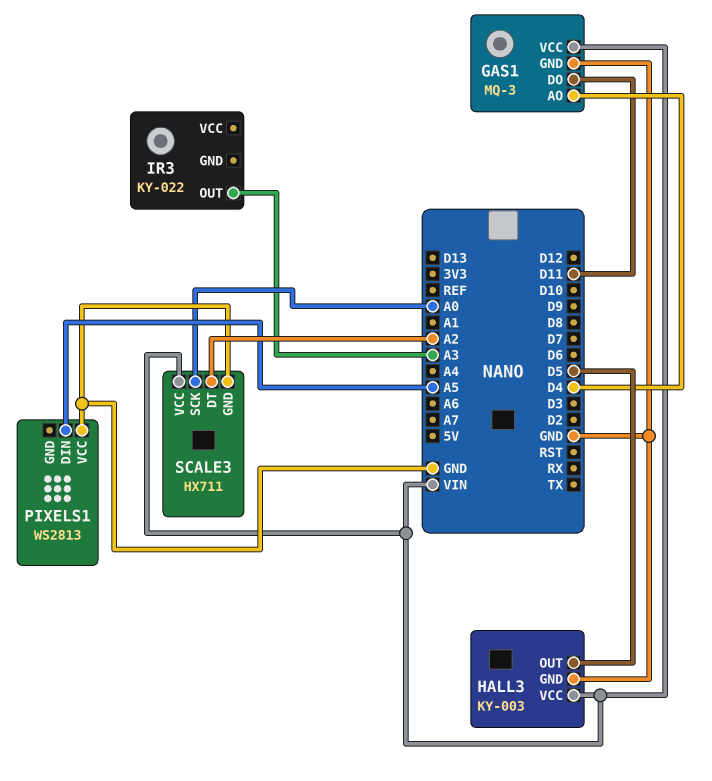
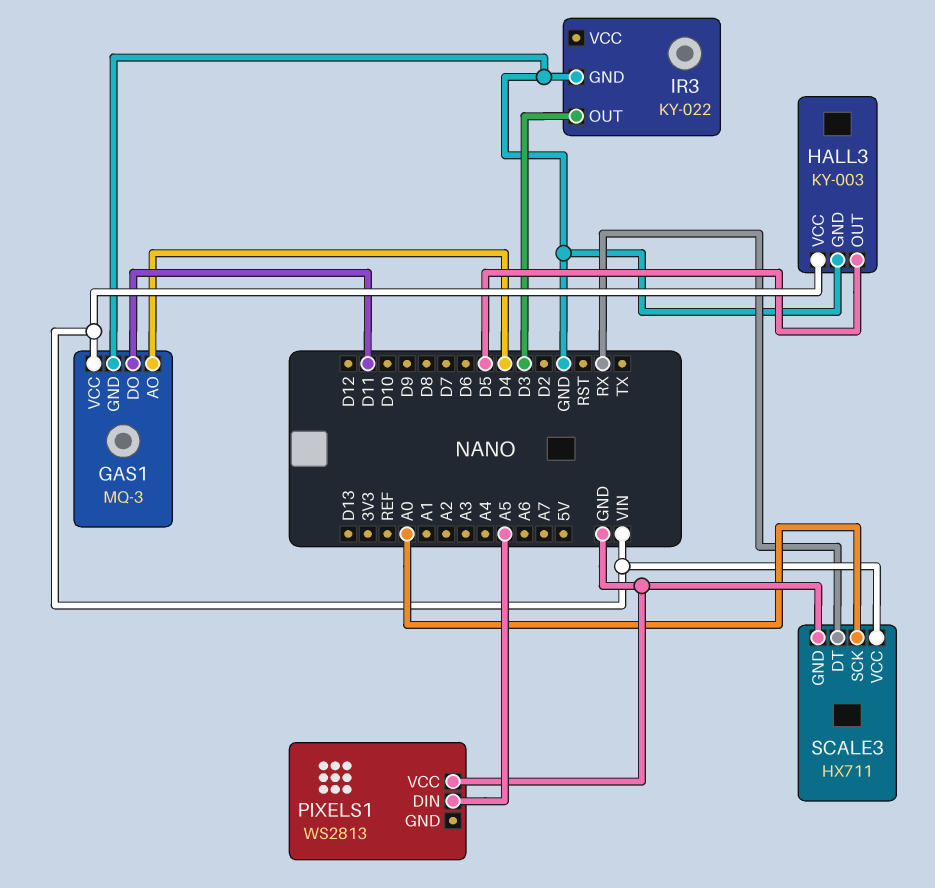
IR3 pin GND: none -> GND
IR3 pin OUT: A3 -> D3
SCALE3 pin DT: A2 -> RX

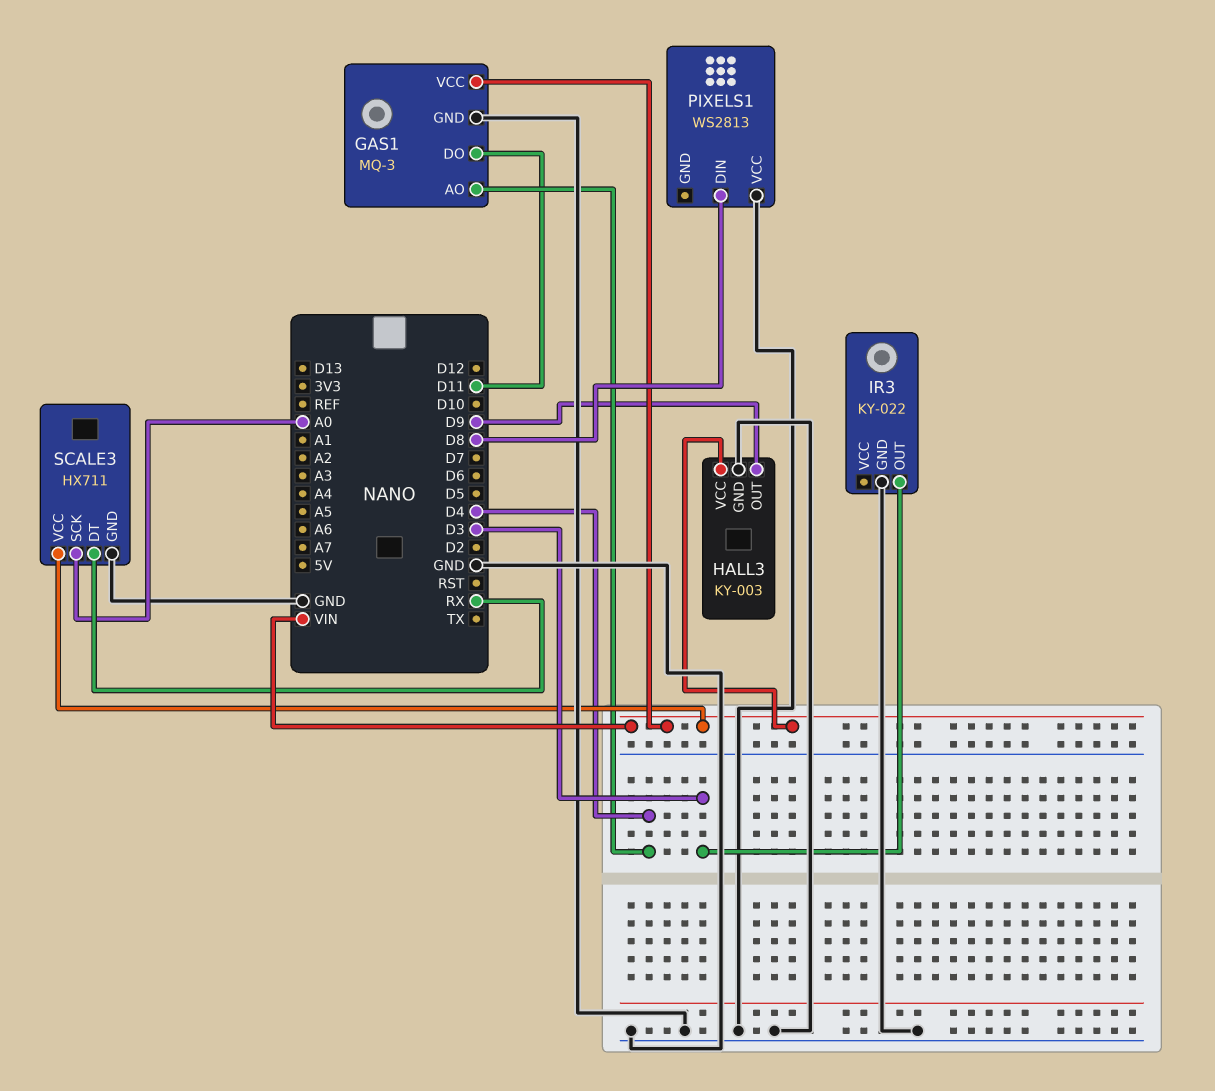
HALL3 pin OUT: D5 -> D9
PIXELS1 pin DIN: A5 -> D8

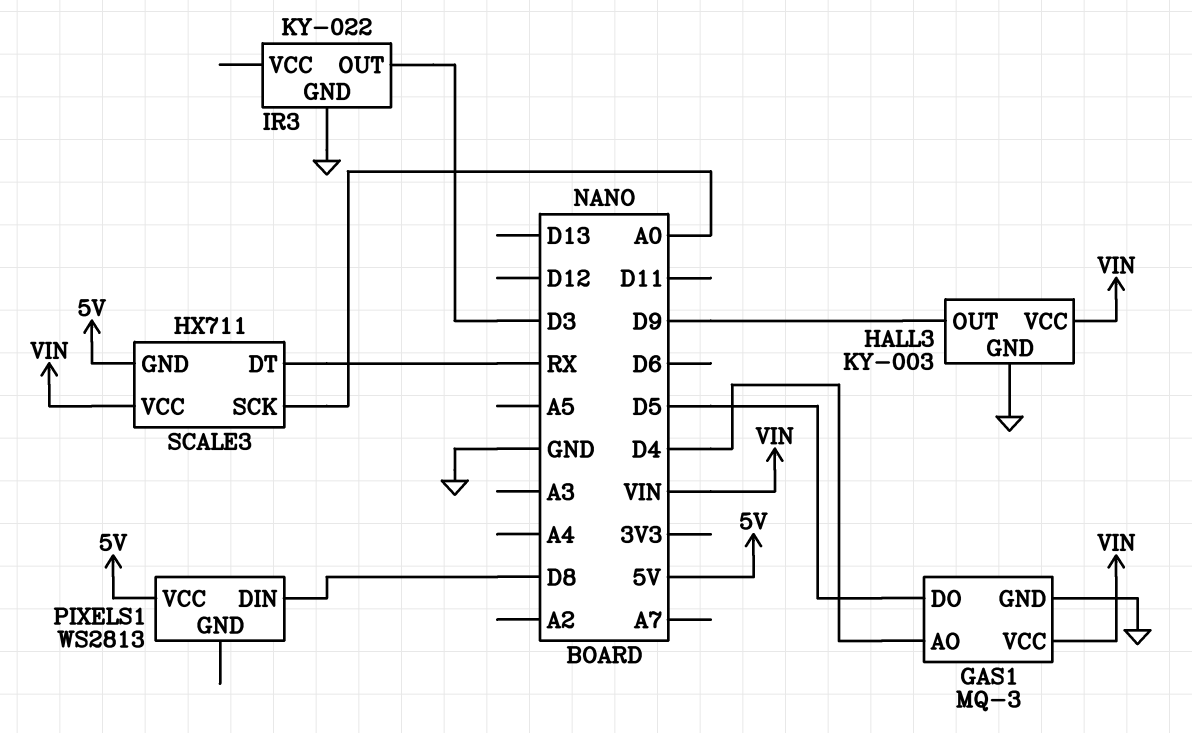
GAS1 pin DO: D11 -> D5
PIXELS1 pin VCC: GND -> 5V
SCALE3 pin GND: GND -> 5V

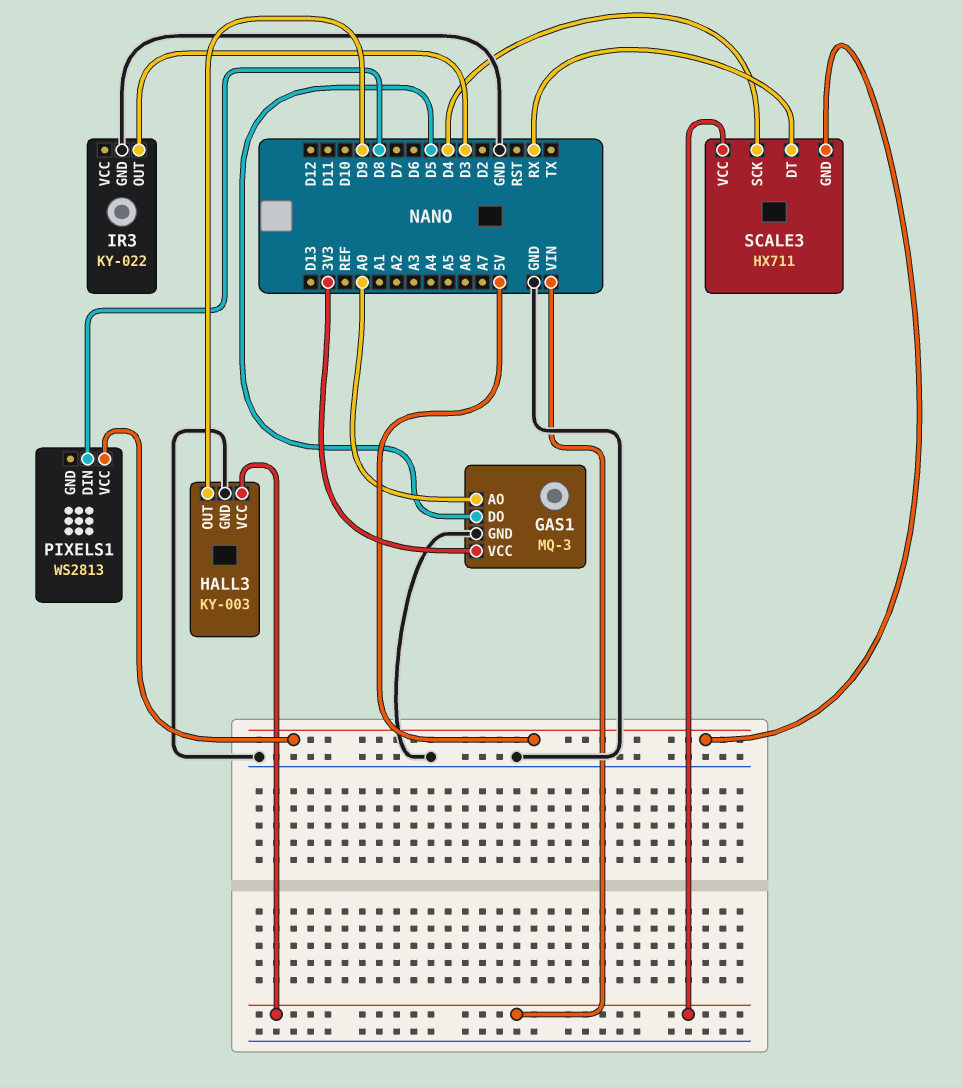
GAS1 pin AO: D4 -> A0
GAS1 pin VCC: VIN -> 3V3
SCALE3 pin SCK: A0 -> D4

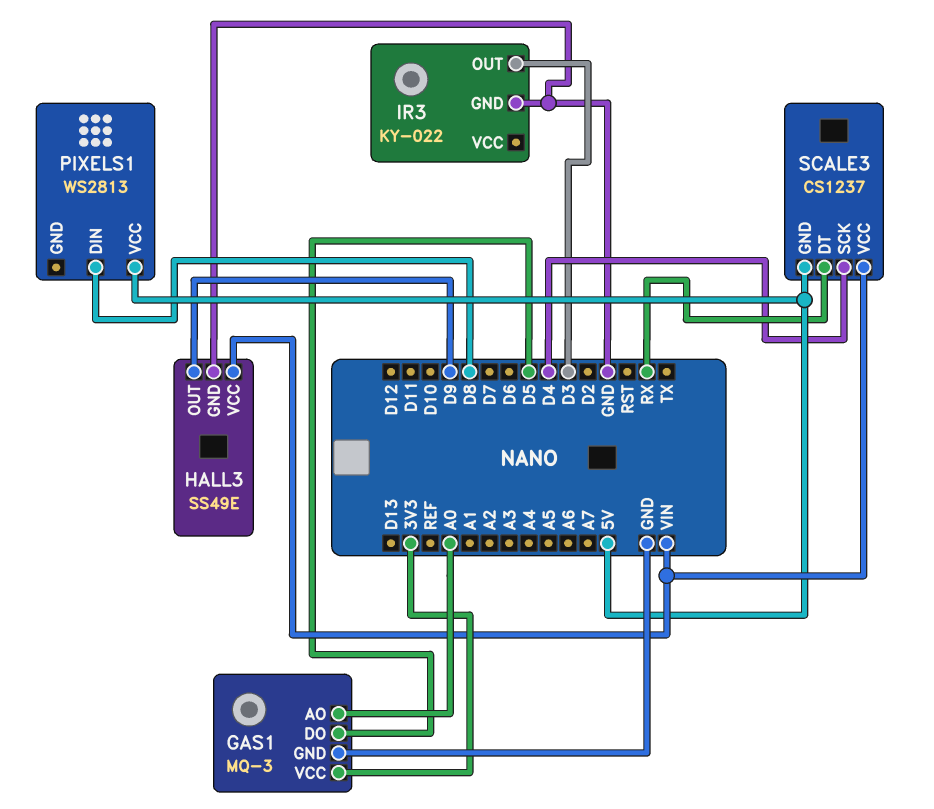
HALL3: KY-003 -> SS49E
SCALE3: HX711 -> CS1237

